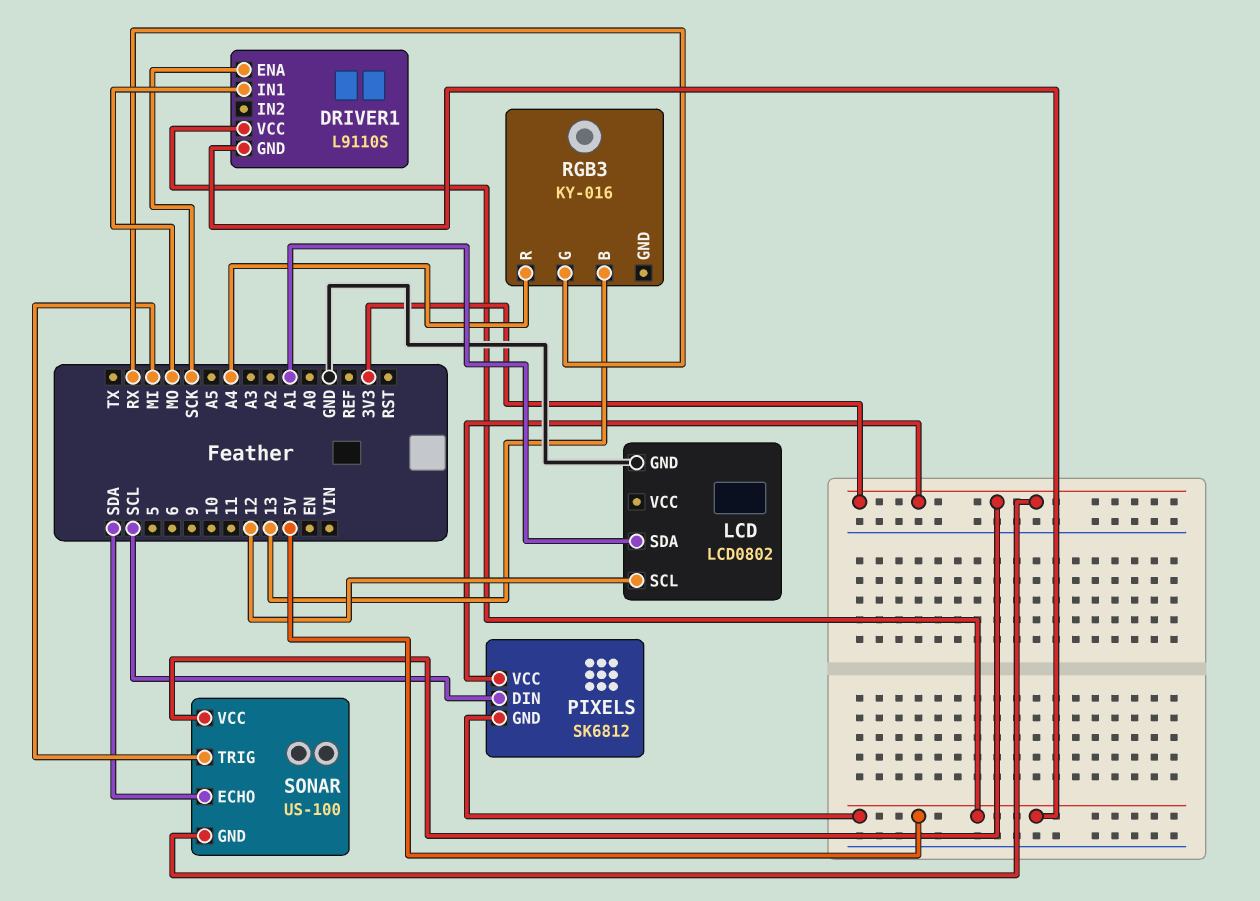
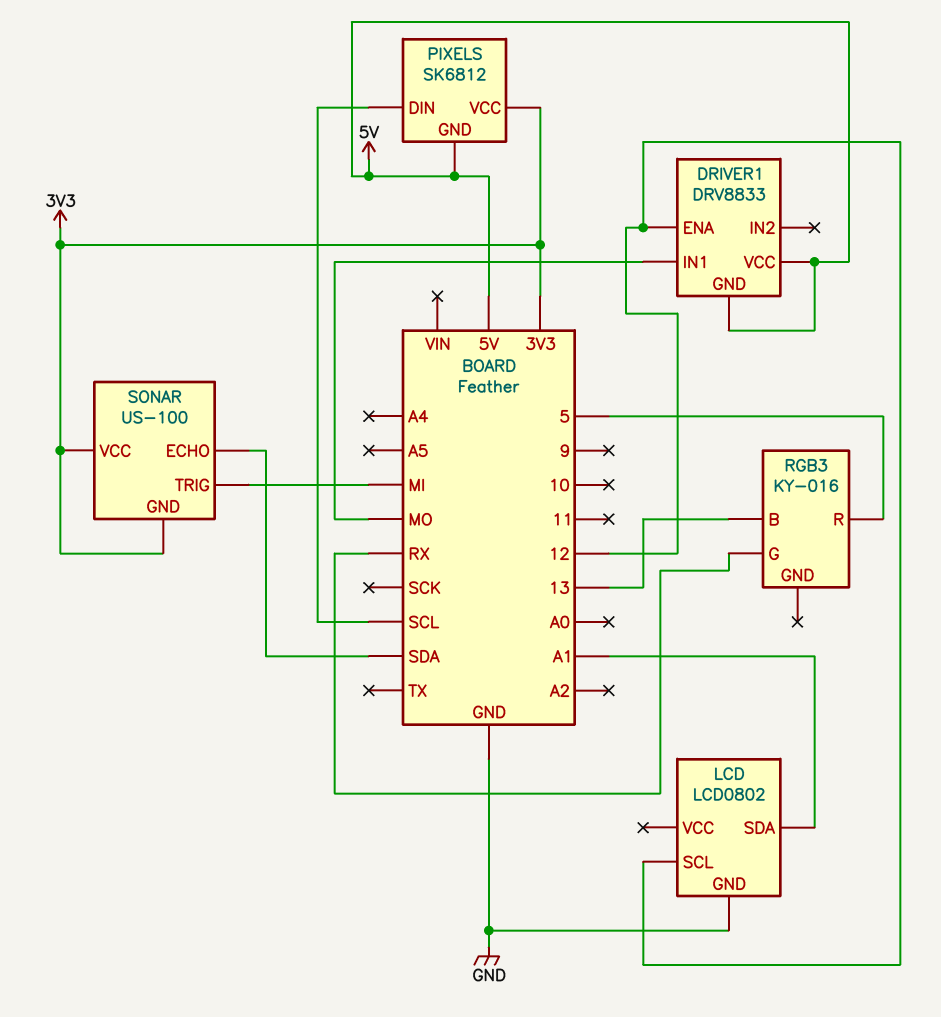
DRIVER1: L9110S -> DRV8833
DRIVER1 pin ENA: SCK -> 12
RGB3 pin R: A4 -> 5

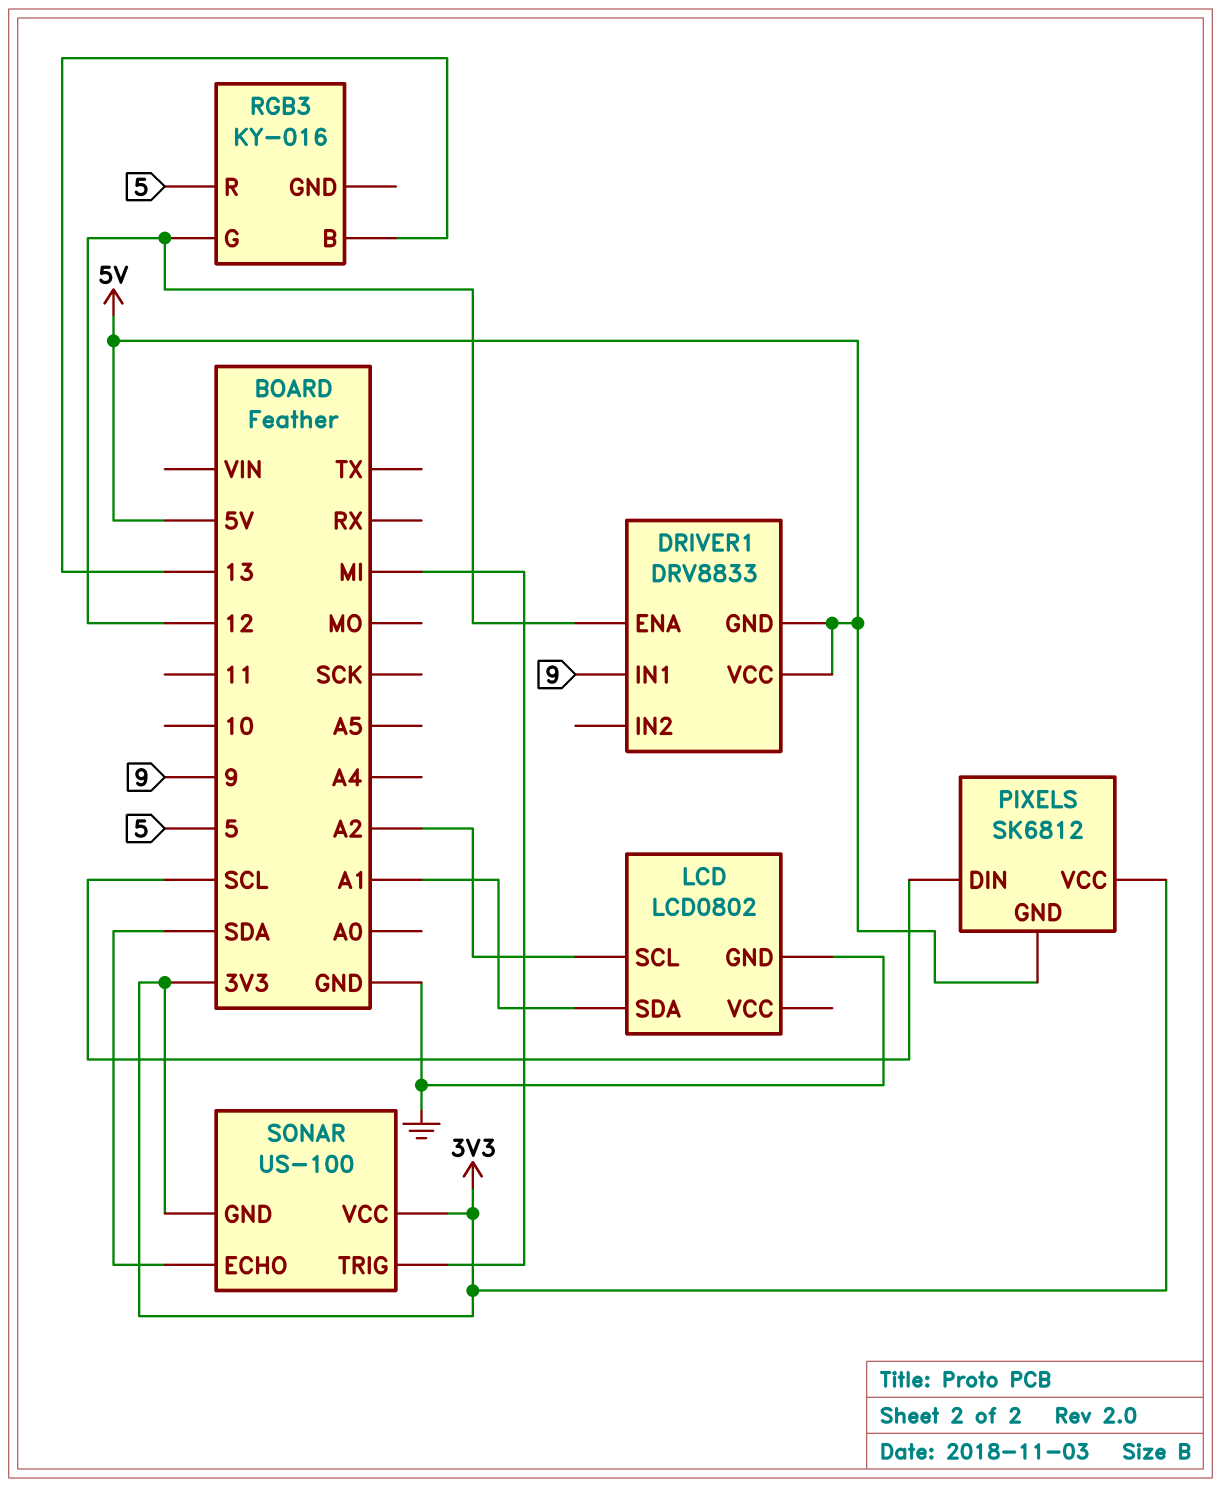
DRIVER1 pin IN1: MO -> 9
LCD pin SCL: 12 -> A2
RGB3 pin G: RX -> 12

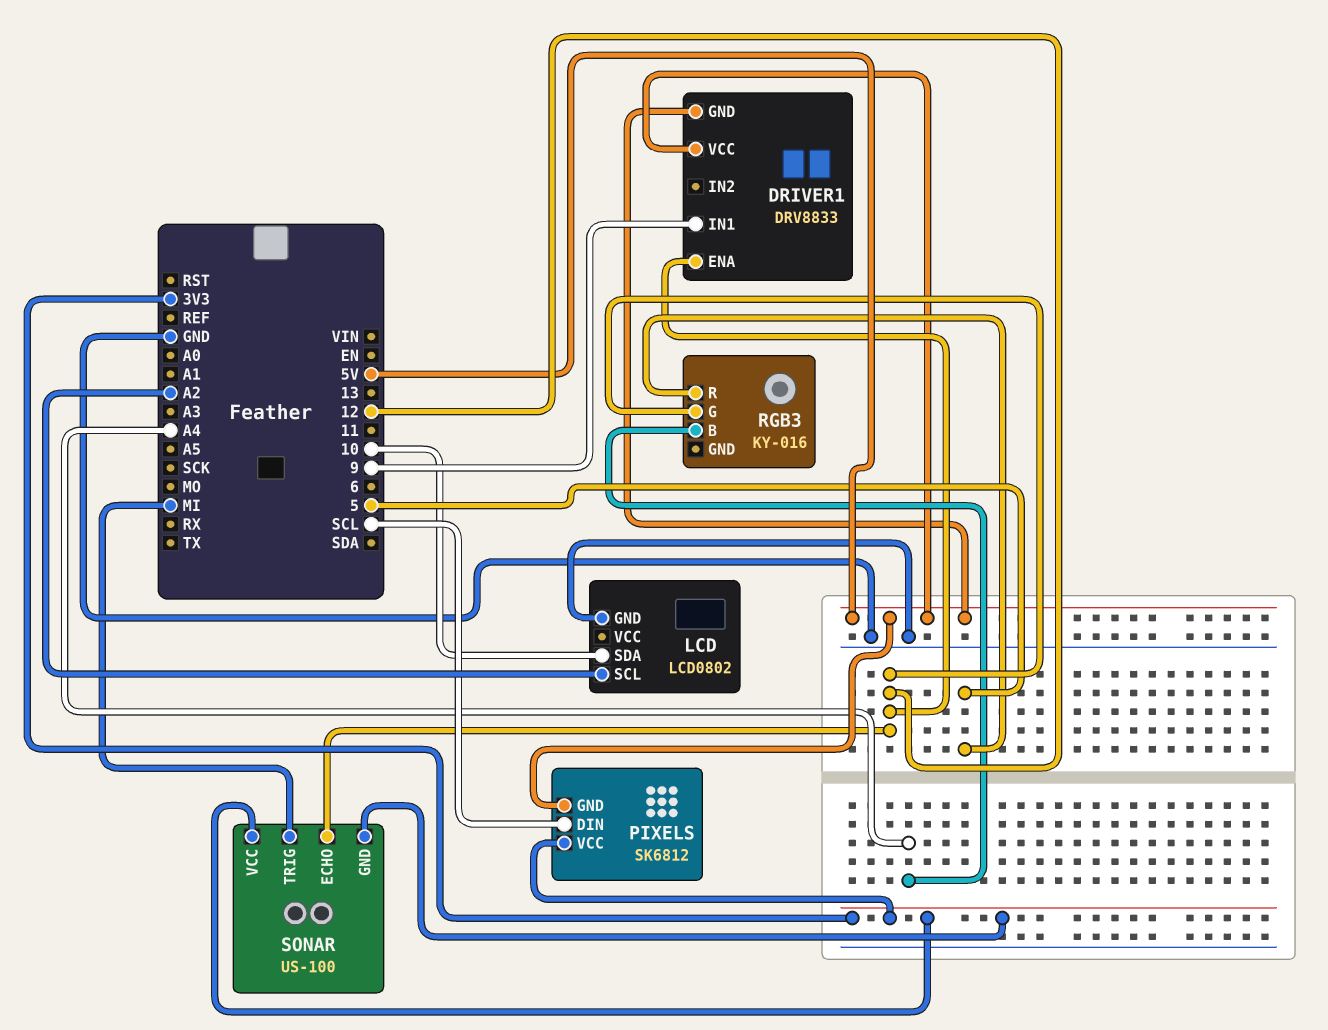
LCD pin SDA: A1 -> 10
RGB3 pin B: 13 -> A4
SONAR pin ECHO: SDA -> 12

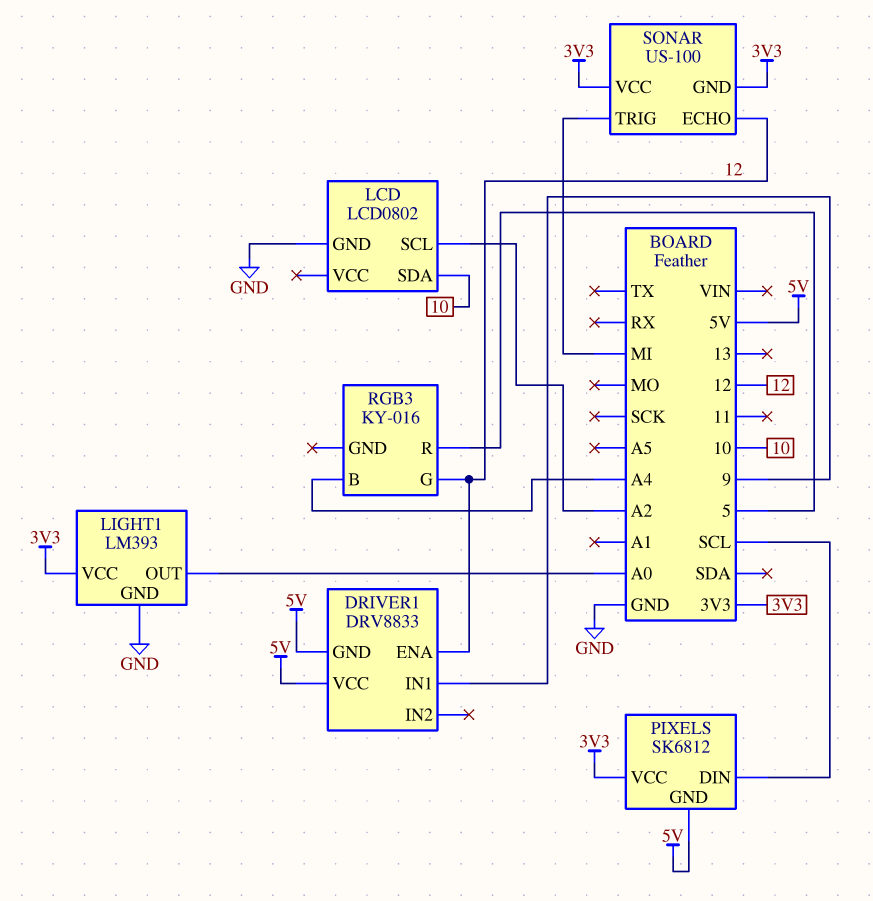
LIGHT1: none -> LM393
LIGHT1 pin GND: none -> GND
LIGHT1 pin OUT: none -> A0
LIGHT1 pin VCC: none -> 3V3

